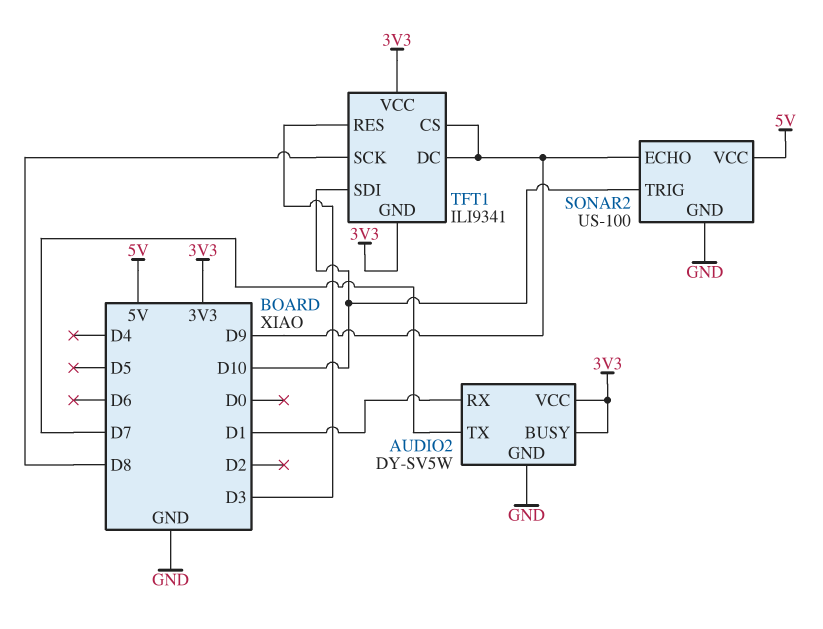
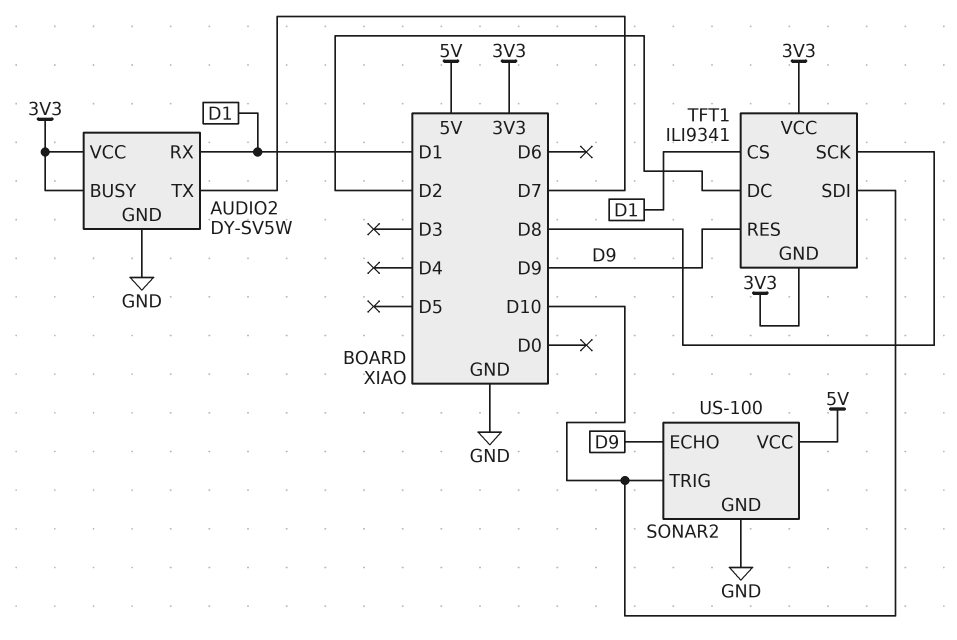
TFT1 pin CS: D9 -> D1
TFT1 pin DC: D9 -> D2
TFT1 pin RES: D3 -> D9

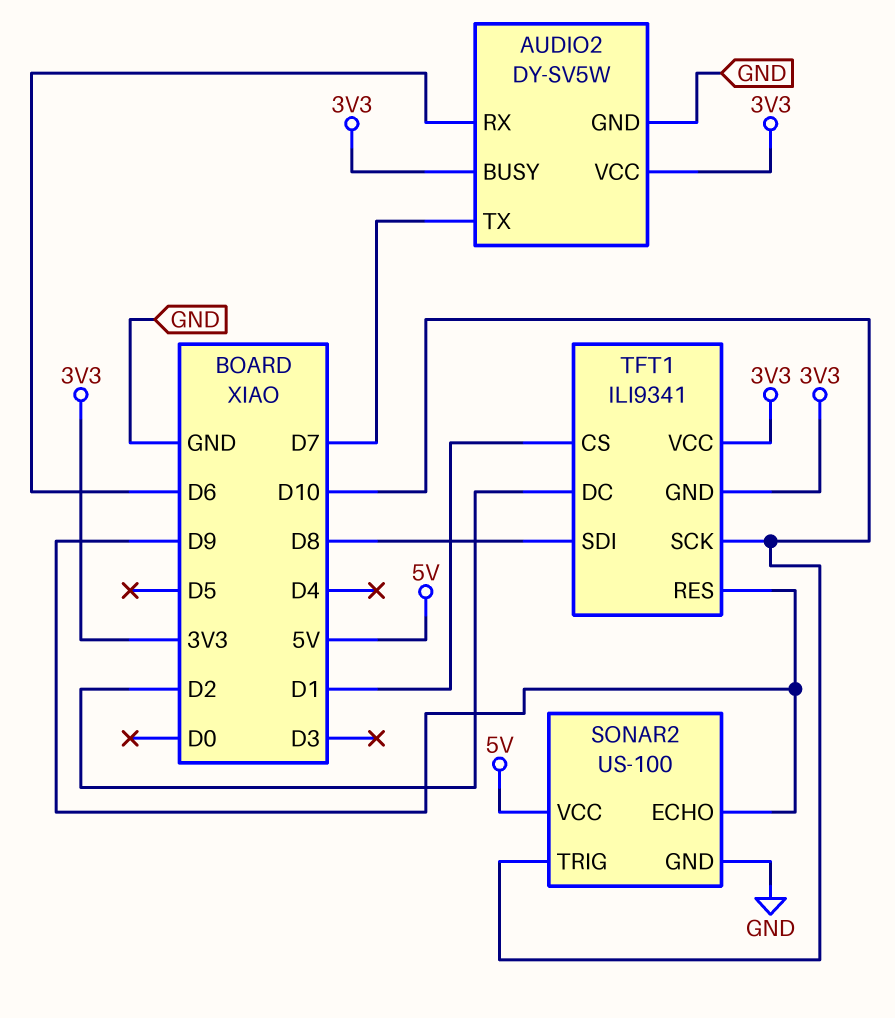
AUDIO2 pin RX: D1 -> D6
TFT1 pin SCK: D8 -> D10
TFT1 pin SDI: D10 -> D8

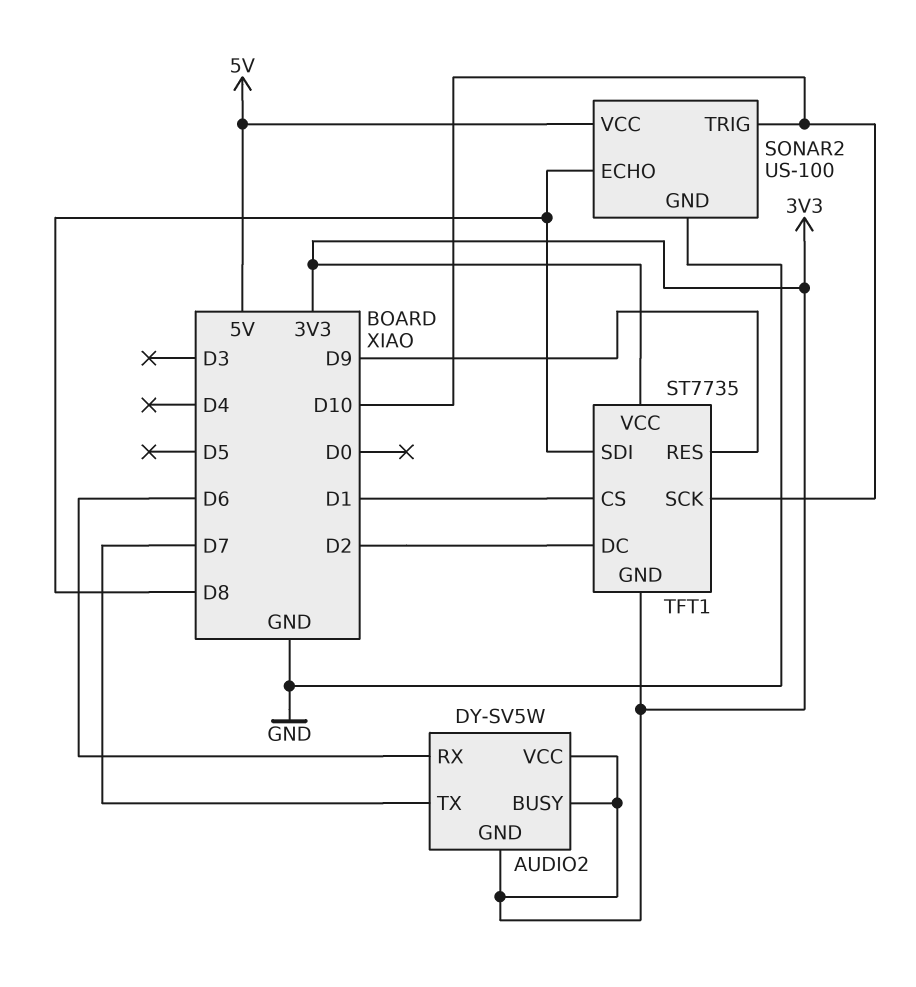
AUDIO2 pin GND: GND -> 3V3
SONAR2 pin ECHO: D9 -> D8
TFT1: ILI9341 -> ST7735

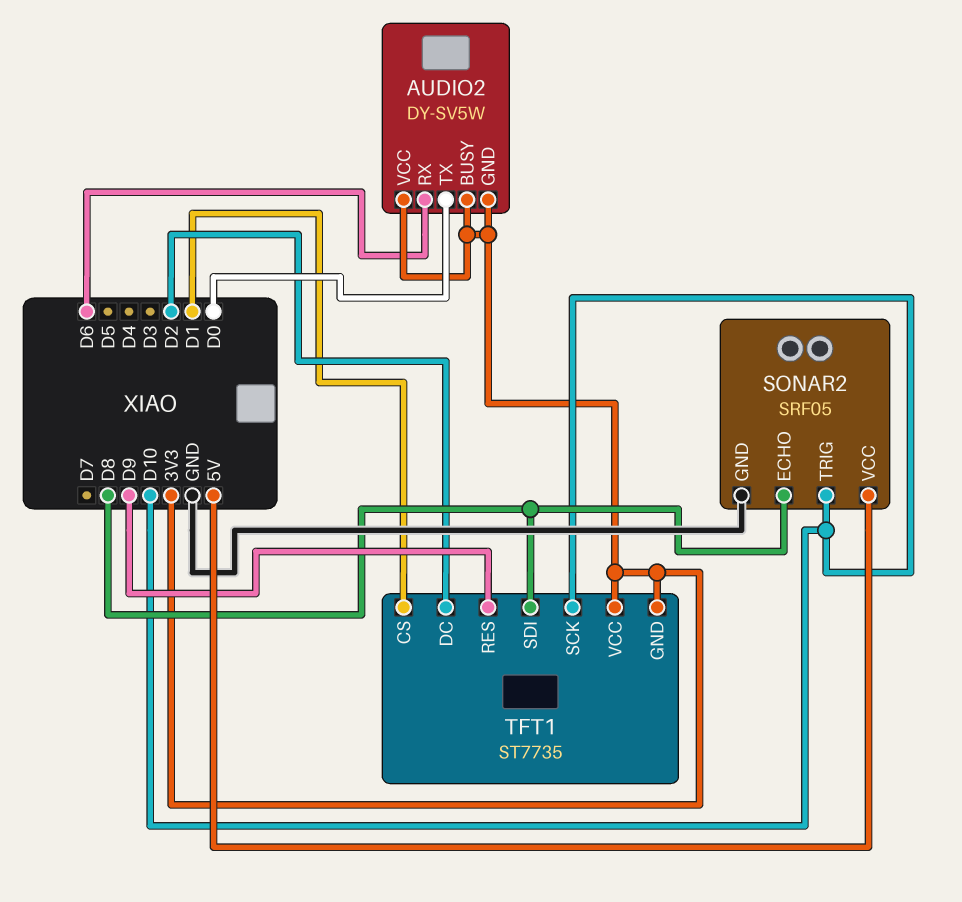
AUDIO2 pin TX: D7 -> D0
SONAR2: US-100 -> SRF05

